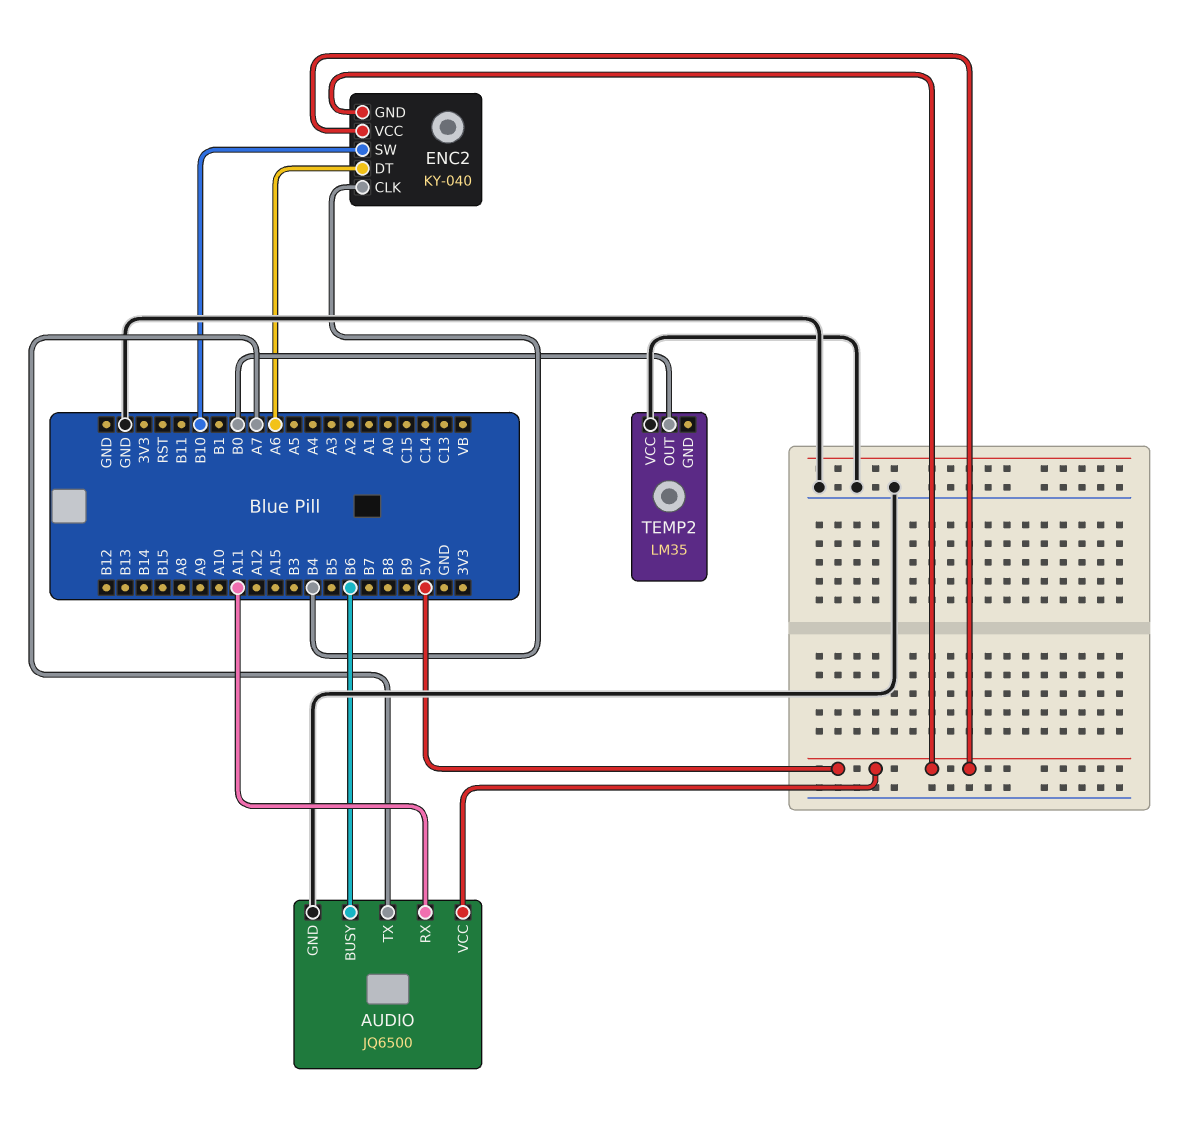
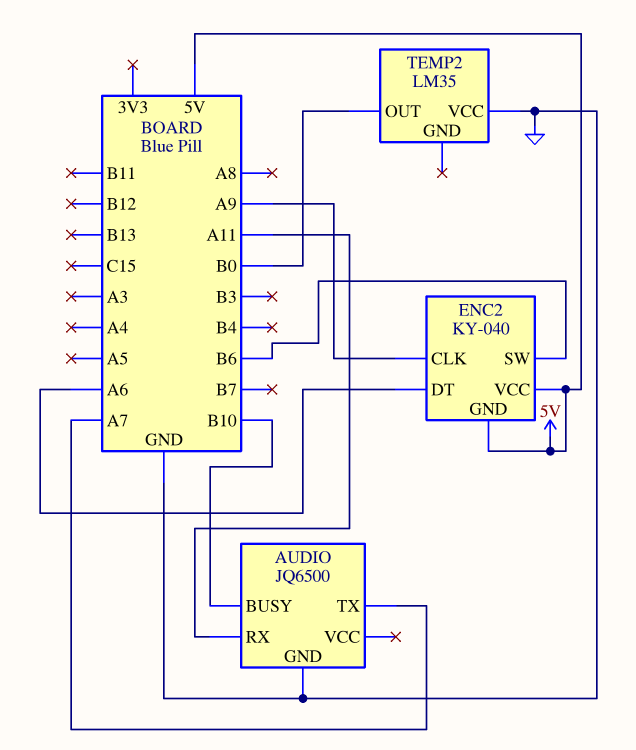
AUDIO pin BUSY: B6 -> B10
AUDIO pin VCC: 5V -> none
ENC2 pin CLK: B4 -> A9
ENC2 pin SW: B10 -> B6

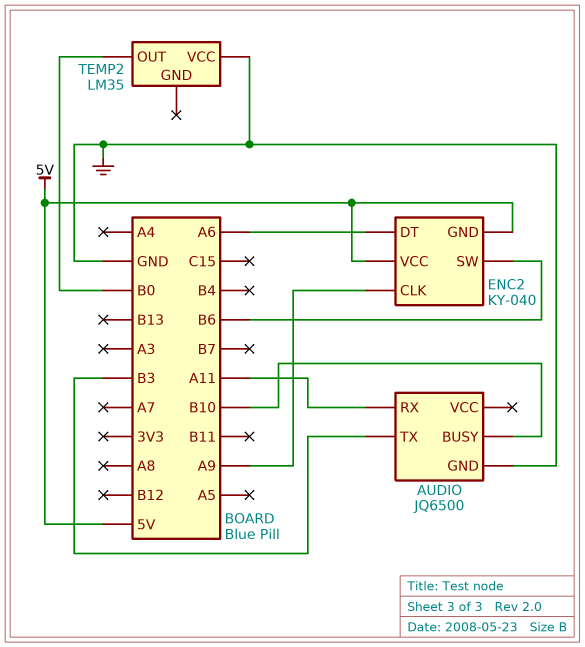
AUDIO pin TX: A7 -> B3

